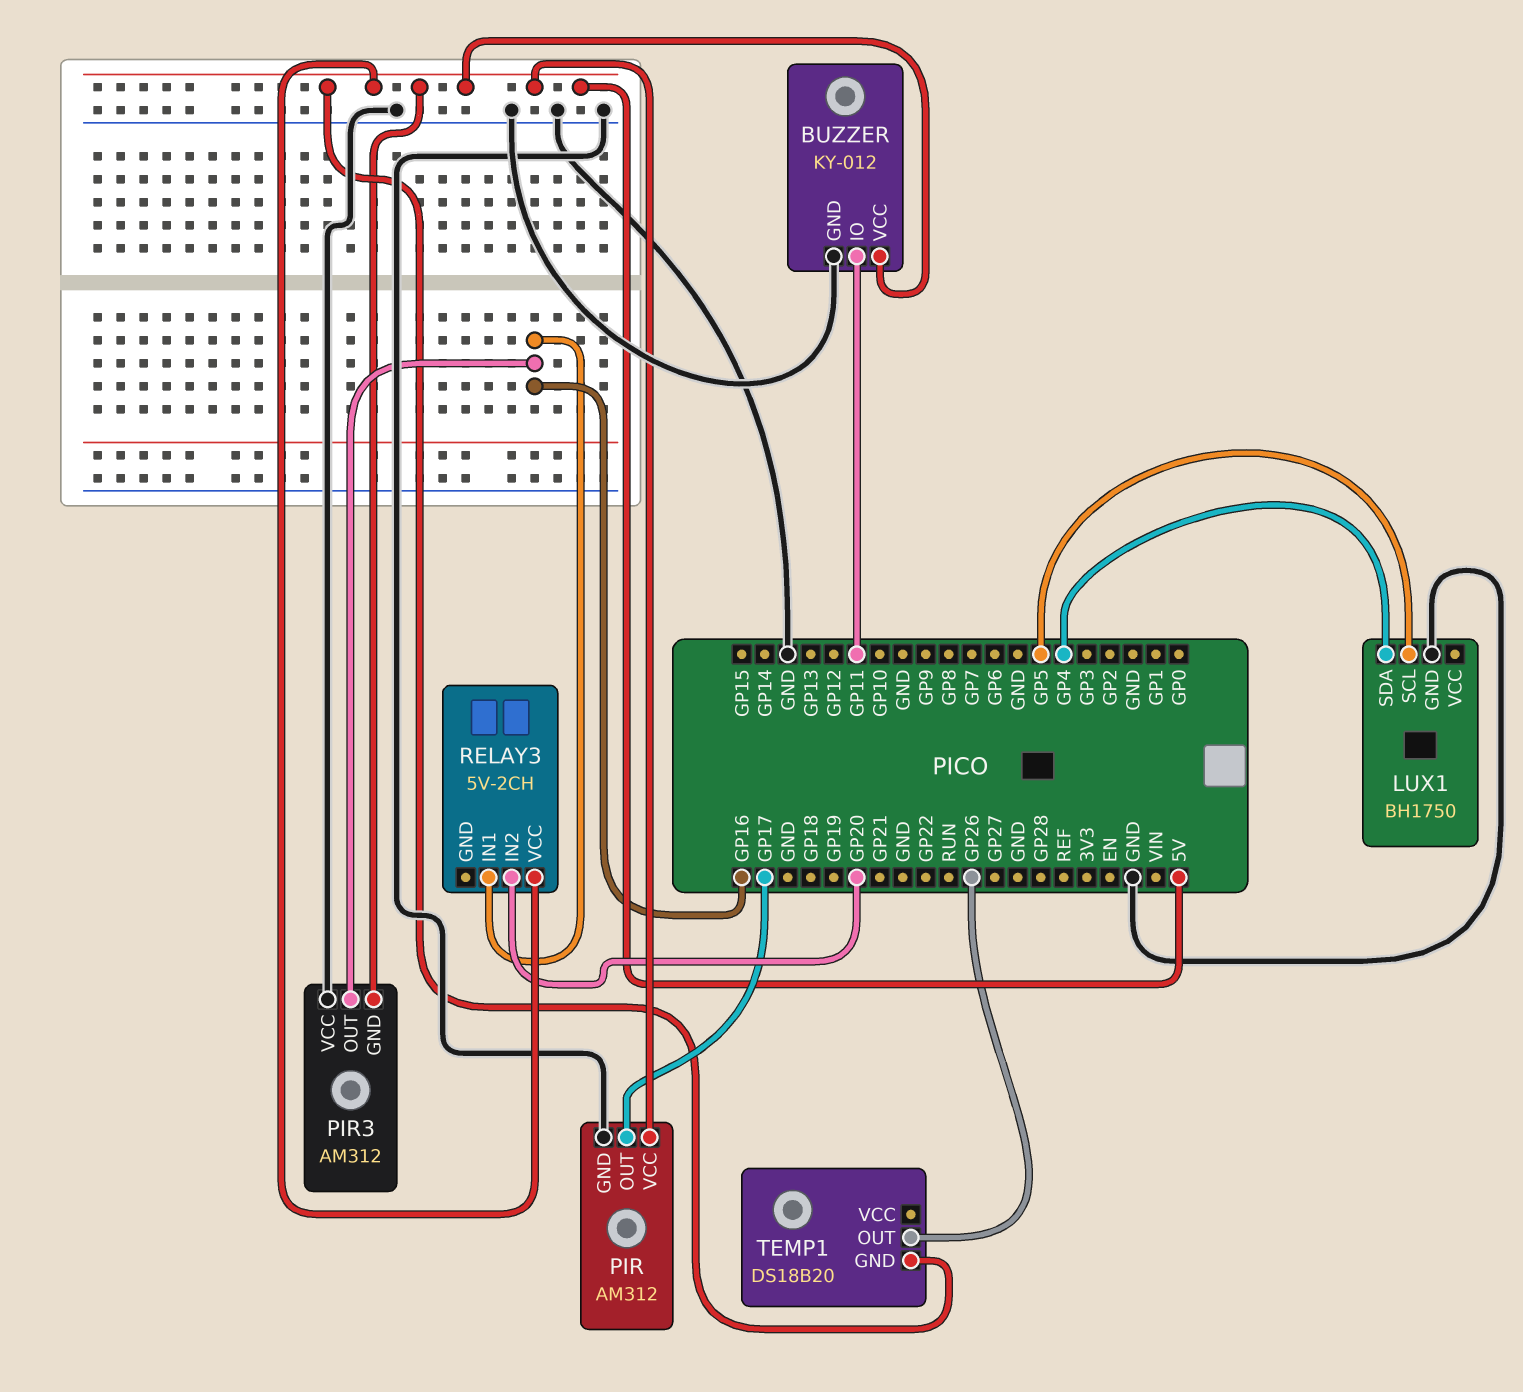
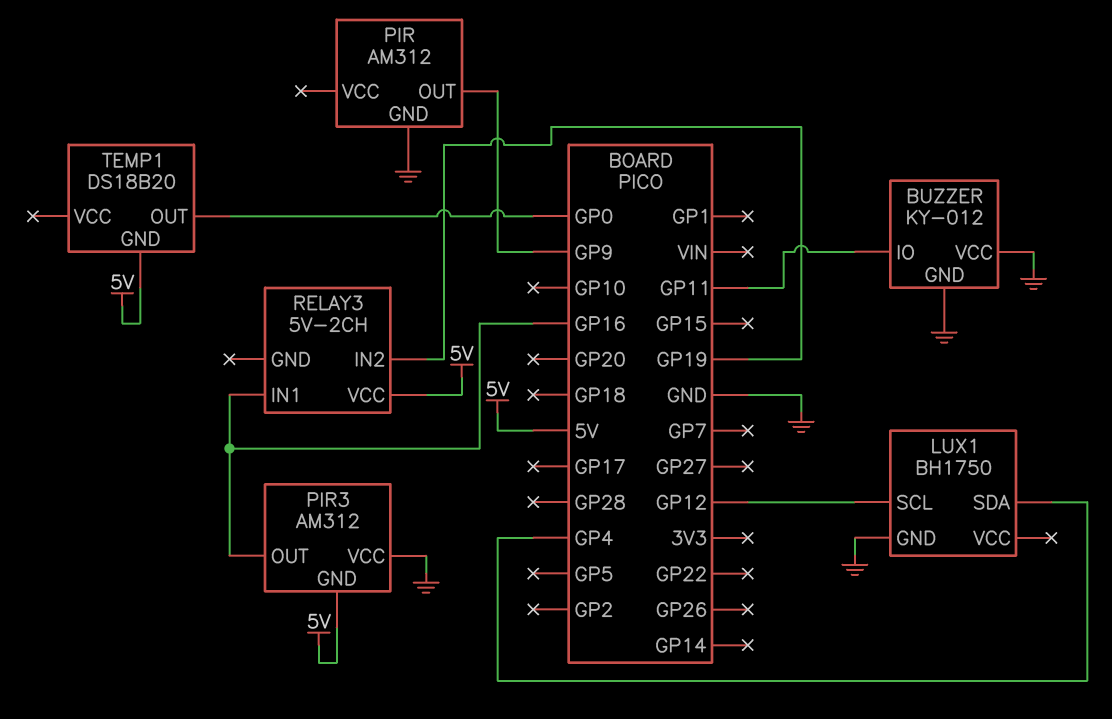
BUZZER pin VCC: 5V -> GND
LUX1 pin SCL: GP5 -> GP12
PIR pin OUT: GP17 -> GP9
PIR pin VCC: 5V -> none
RELAY3 pin IN2: GP20 -> GP19
TEMP1 pin OUT: GP26 -> GP0

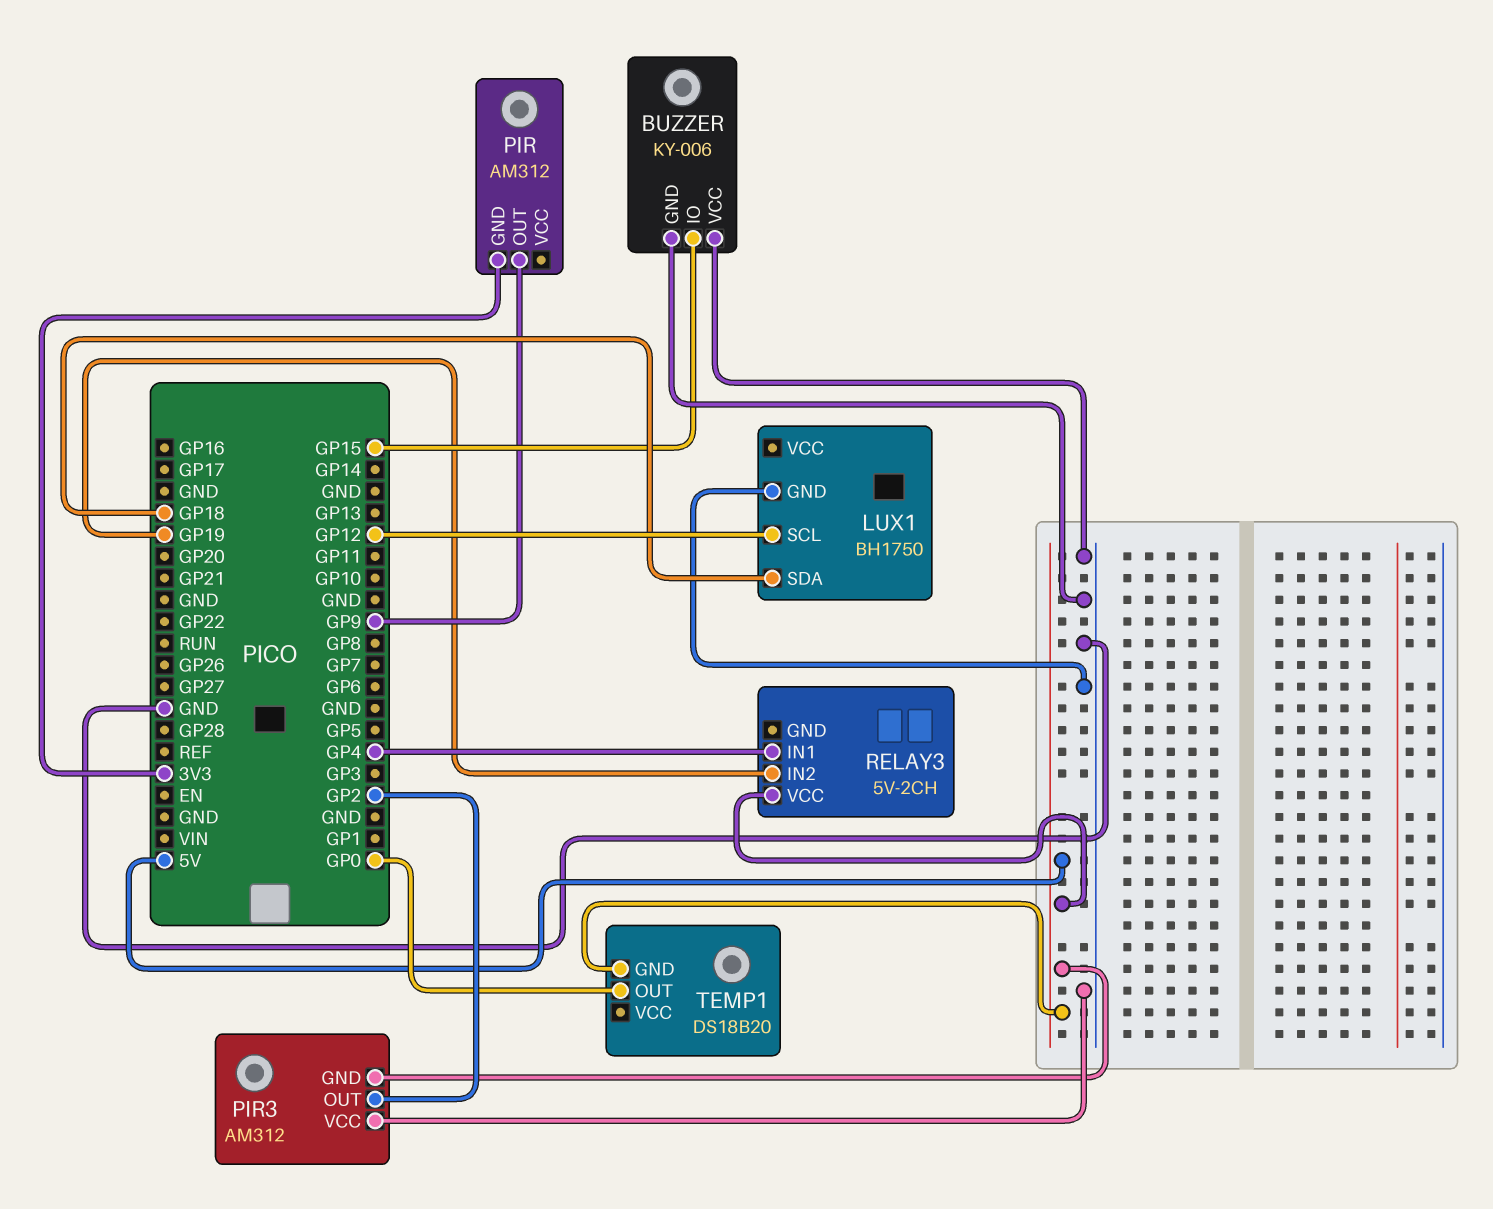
BUZZER: KY-012 -> KY-006
BUZZER pin IO: GP11 -> GP15
LUX1 pin SDA: GP4 -> GP18
PIR pin GND: GND -> 3V3
PIR3 pin OUT: GP16 -> GP2
RELAY3 pin IN1: GP16 -> GP4

